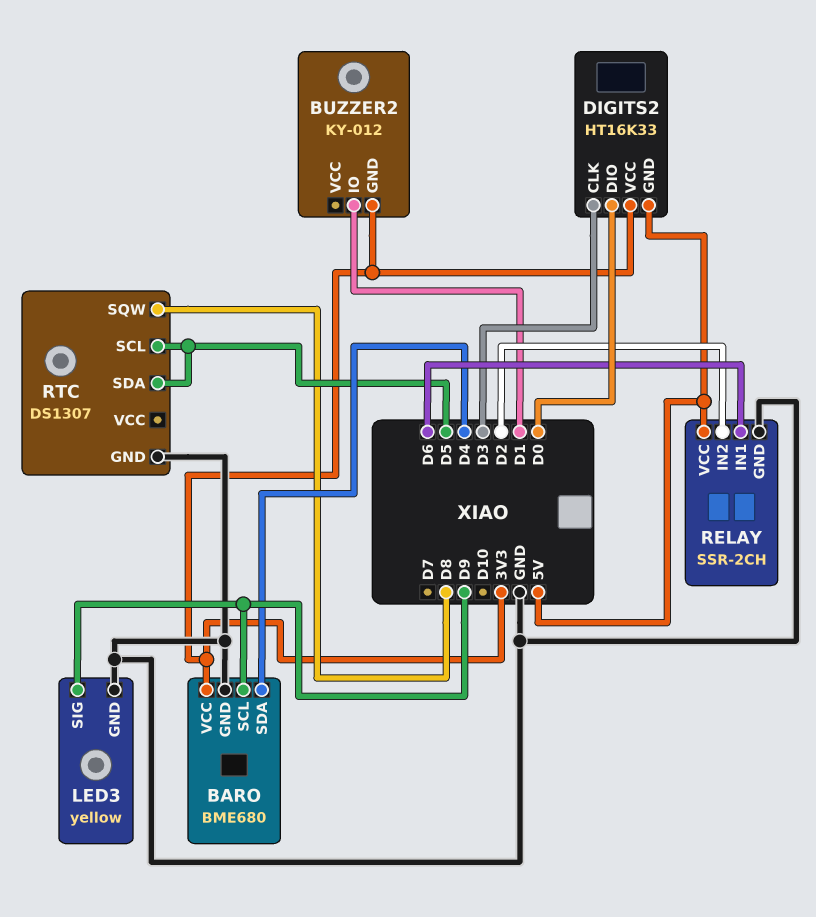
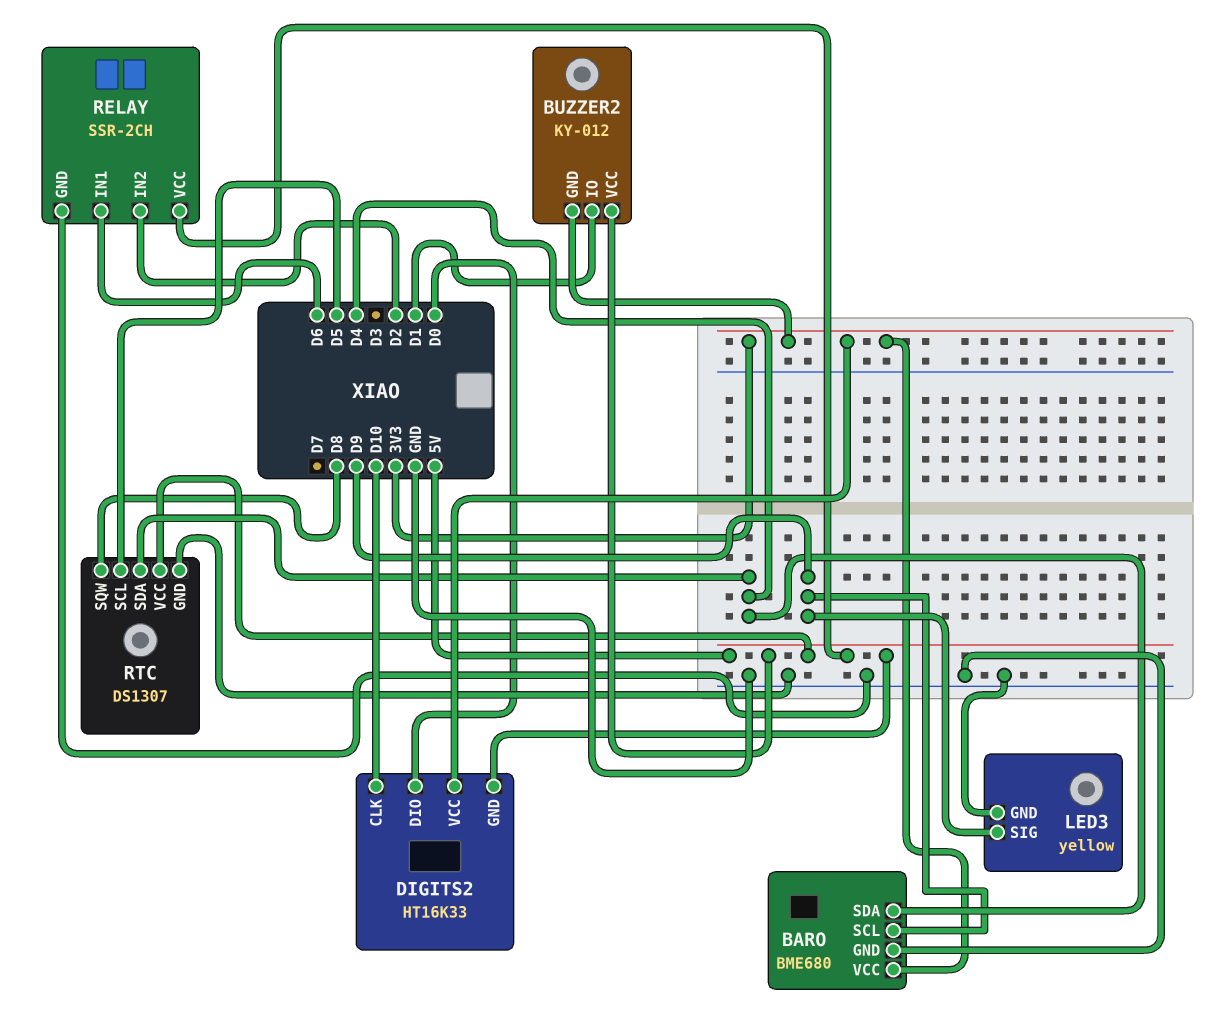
BUZZER2 pin VCC: none -> 5V
DIGITS2 pin CLK: D3 -> D10
RTC pin SDA: D5 -> D4
RTC pin VCC: none -> 5V

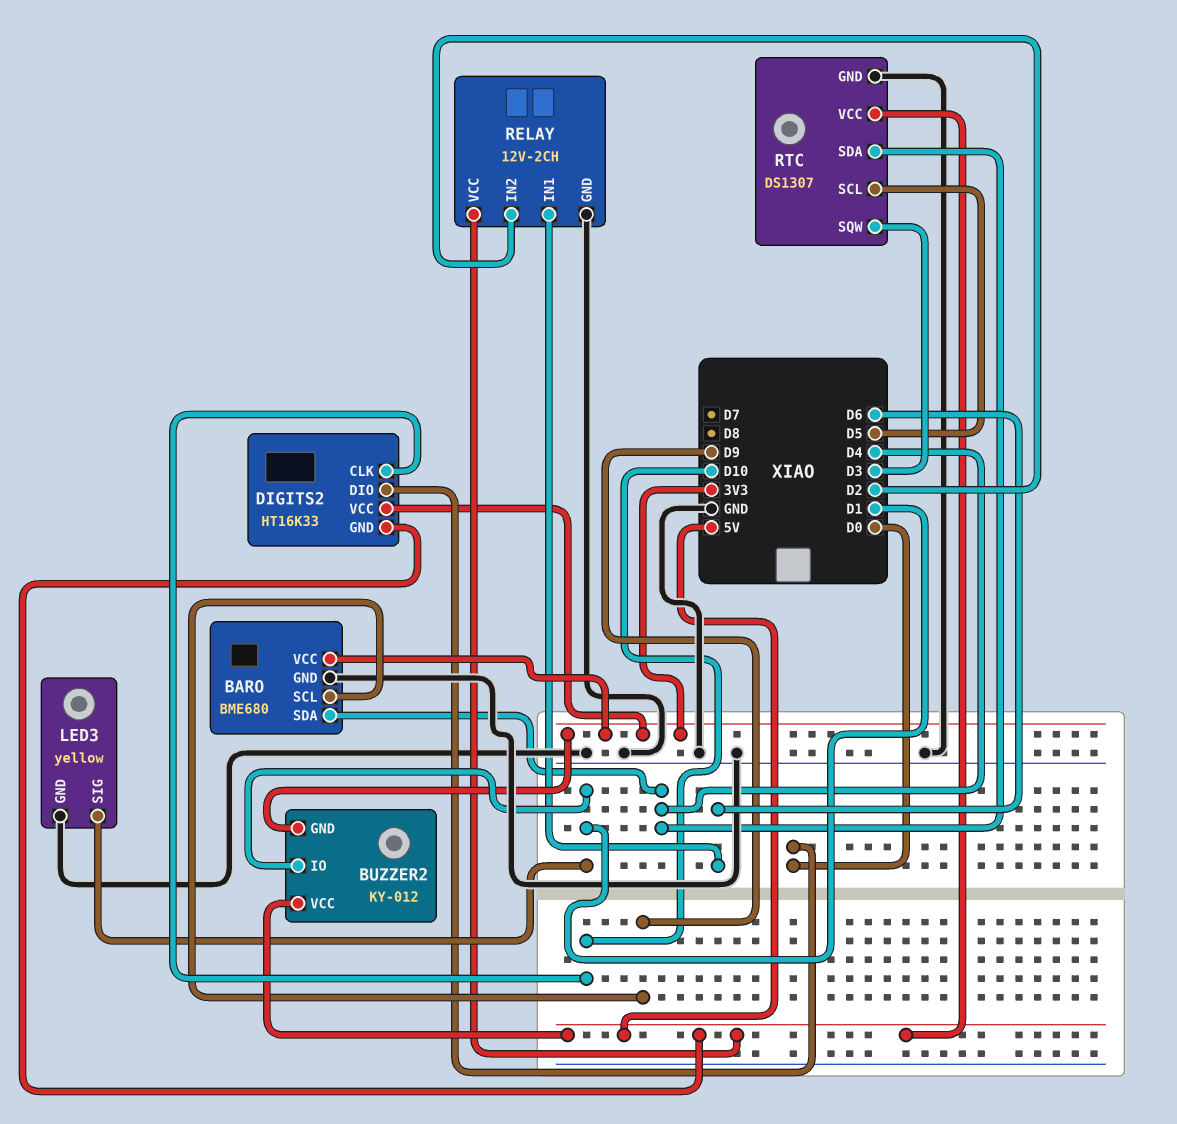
LED3 pin SIG: D9 -> D1
RELAY: SSR-2CH -> 12V-2CH
RTC pin SQW: D8 -> D3

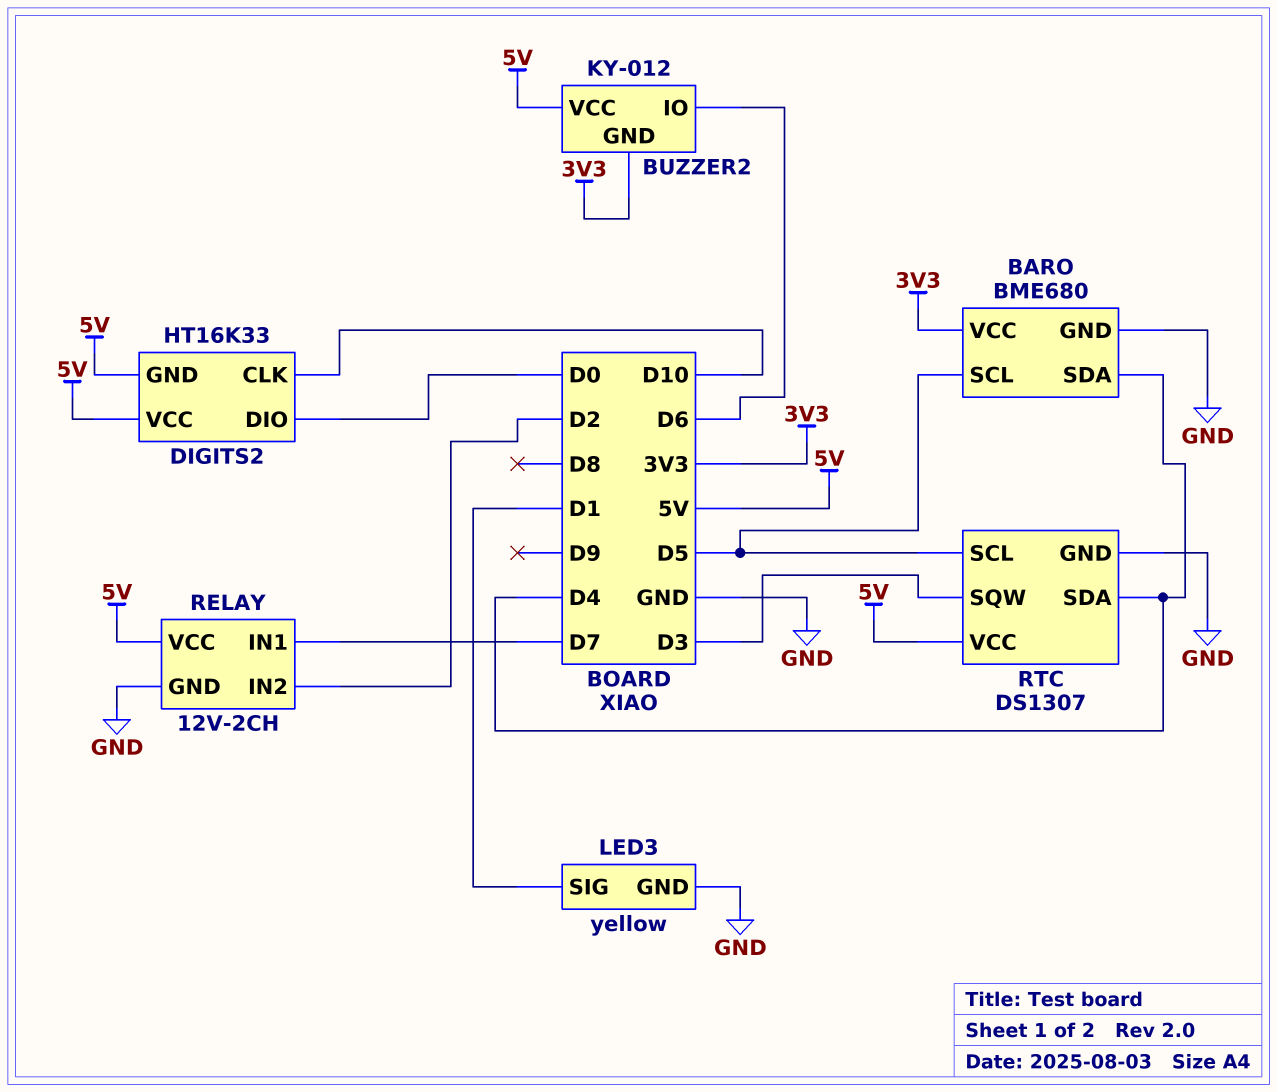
BARO pin SCL: D9 -> D5
BUZZER2 pin IO: D1 -> D6
DIGITS2 pin VCC: 3V3 -> 5V
RELAY pin IN1: D6 -> D7

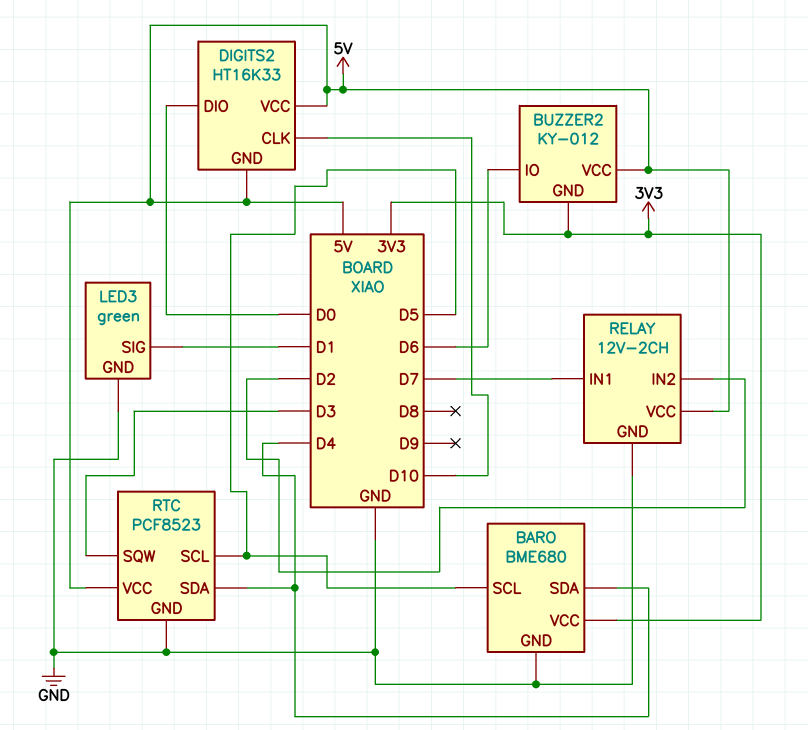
LED3: yellow -> green
RTC: DS1307 -> PCF8523

